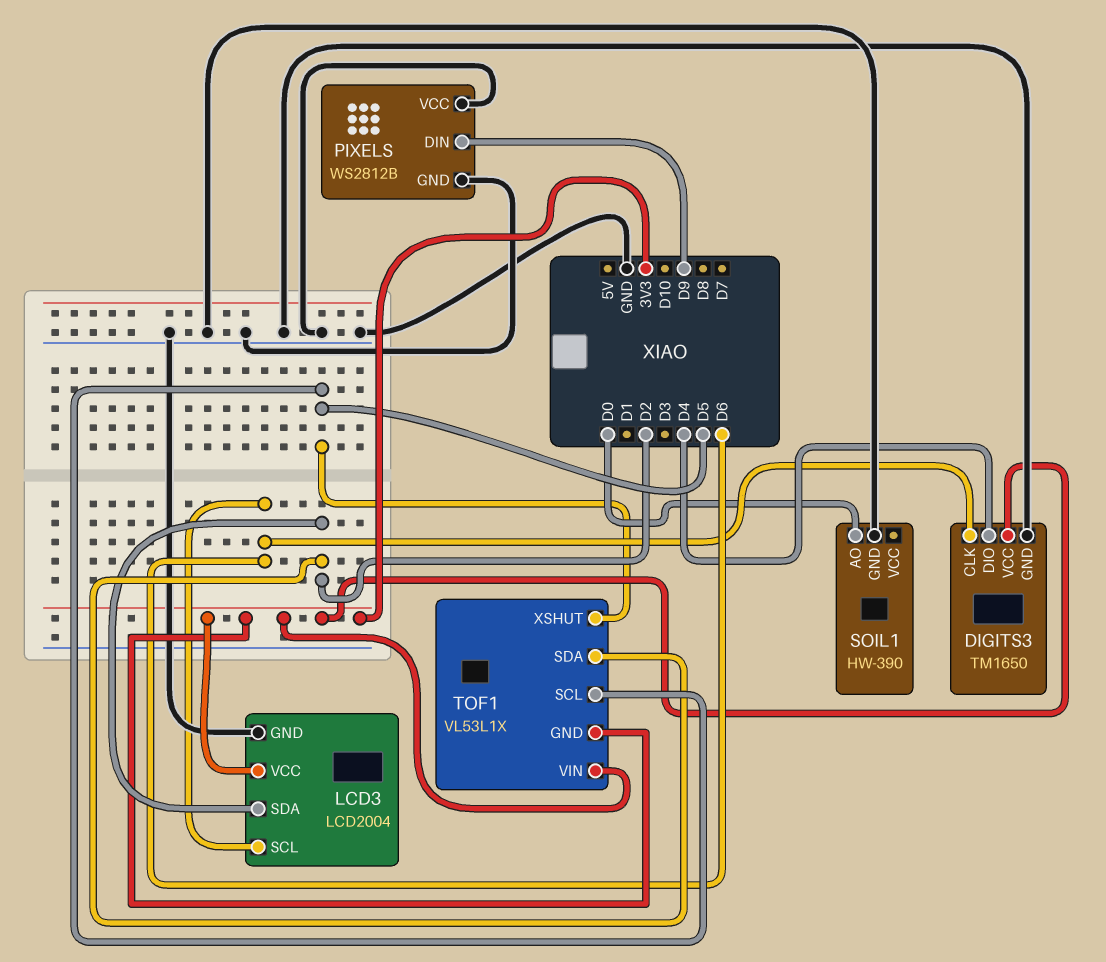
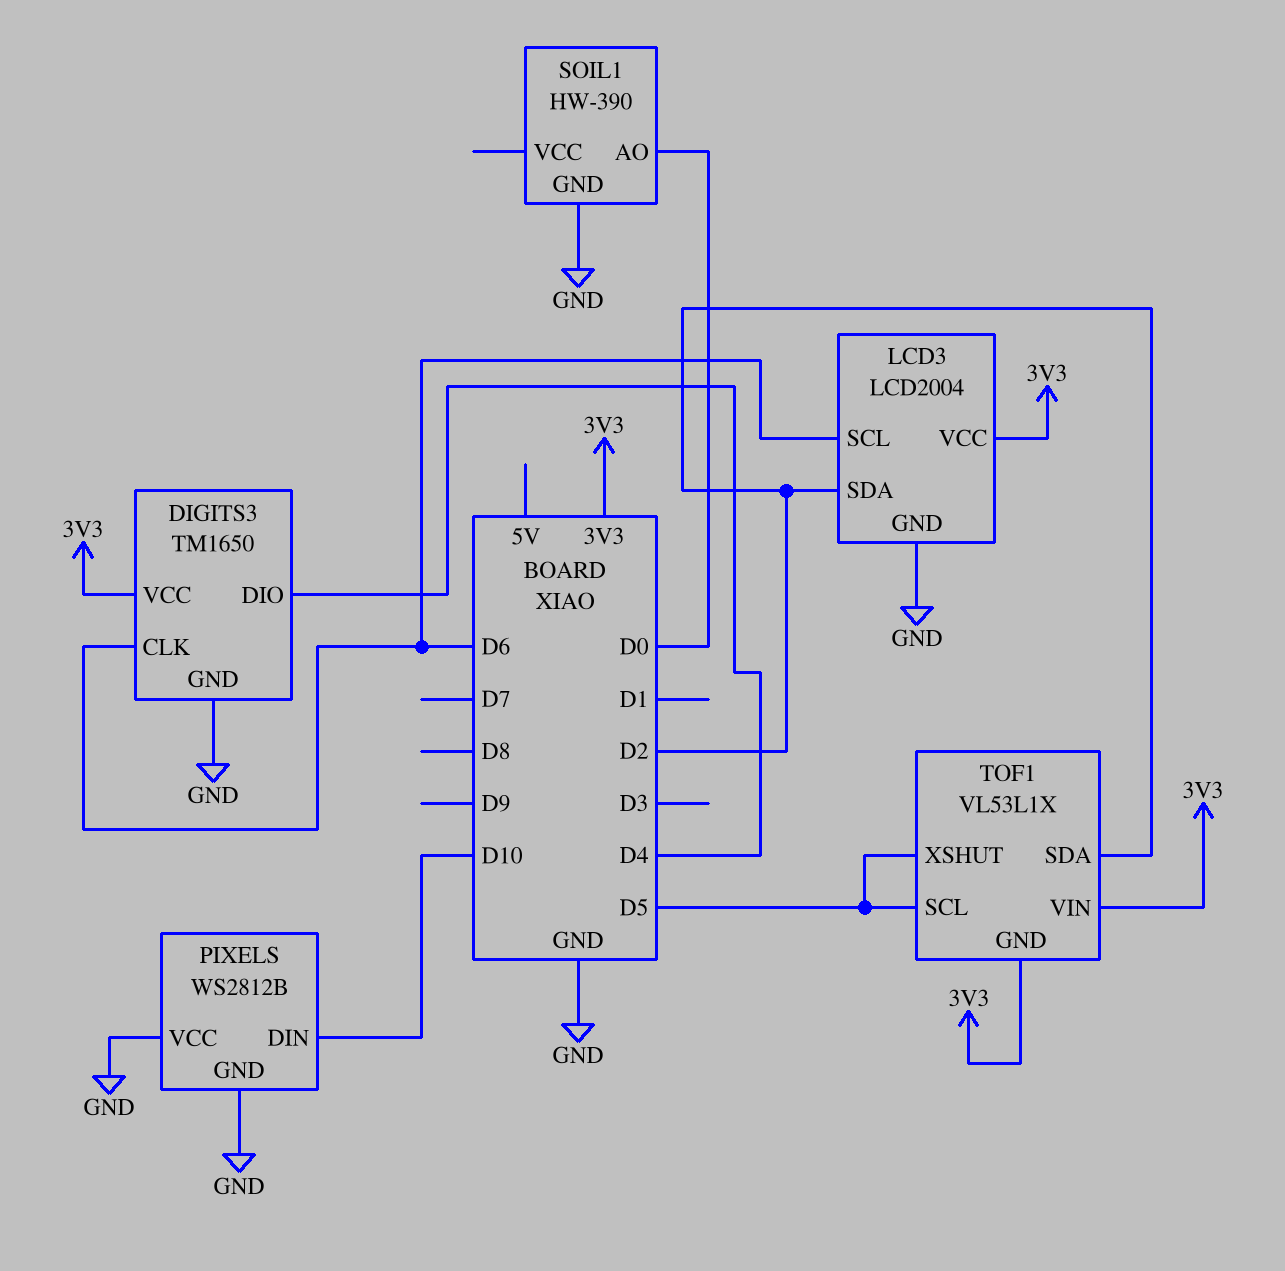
PIXELS pin DIN: D9 -> D10

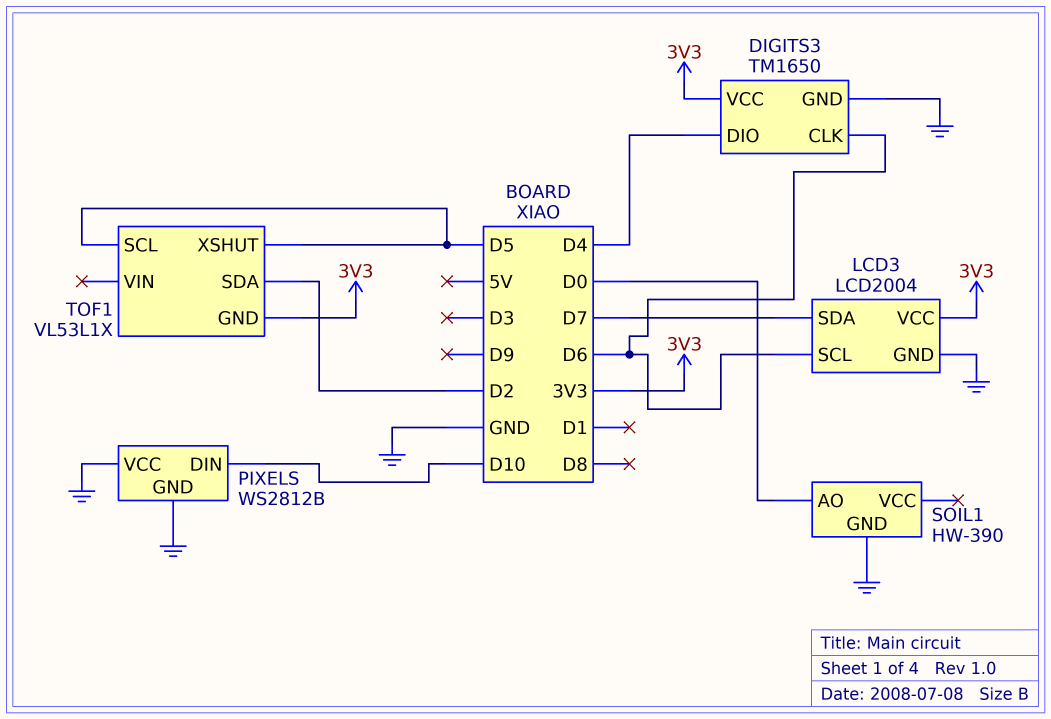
LCD3 pin SDA: D2 -> D7
TOF1 pin VIN: 3V3 -> none

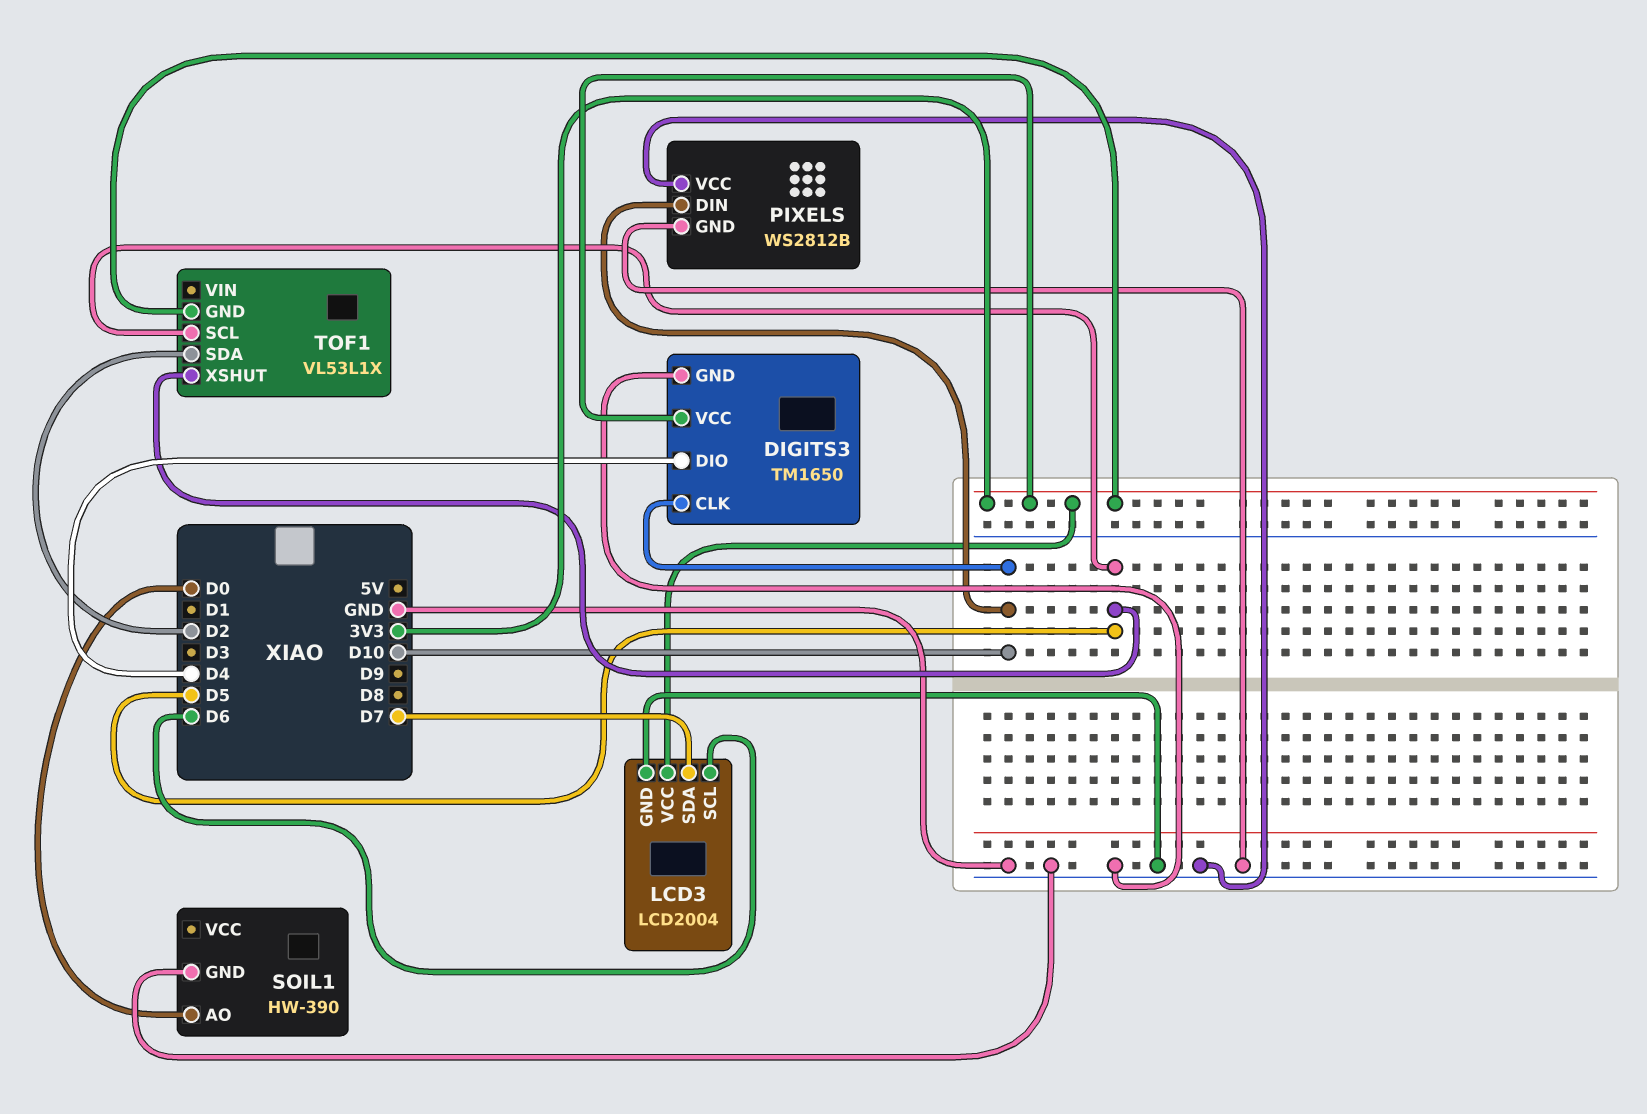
DIGITS3 pin CLK: D6 -> D10

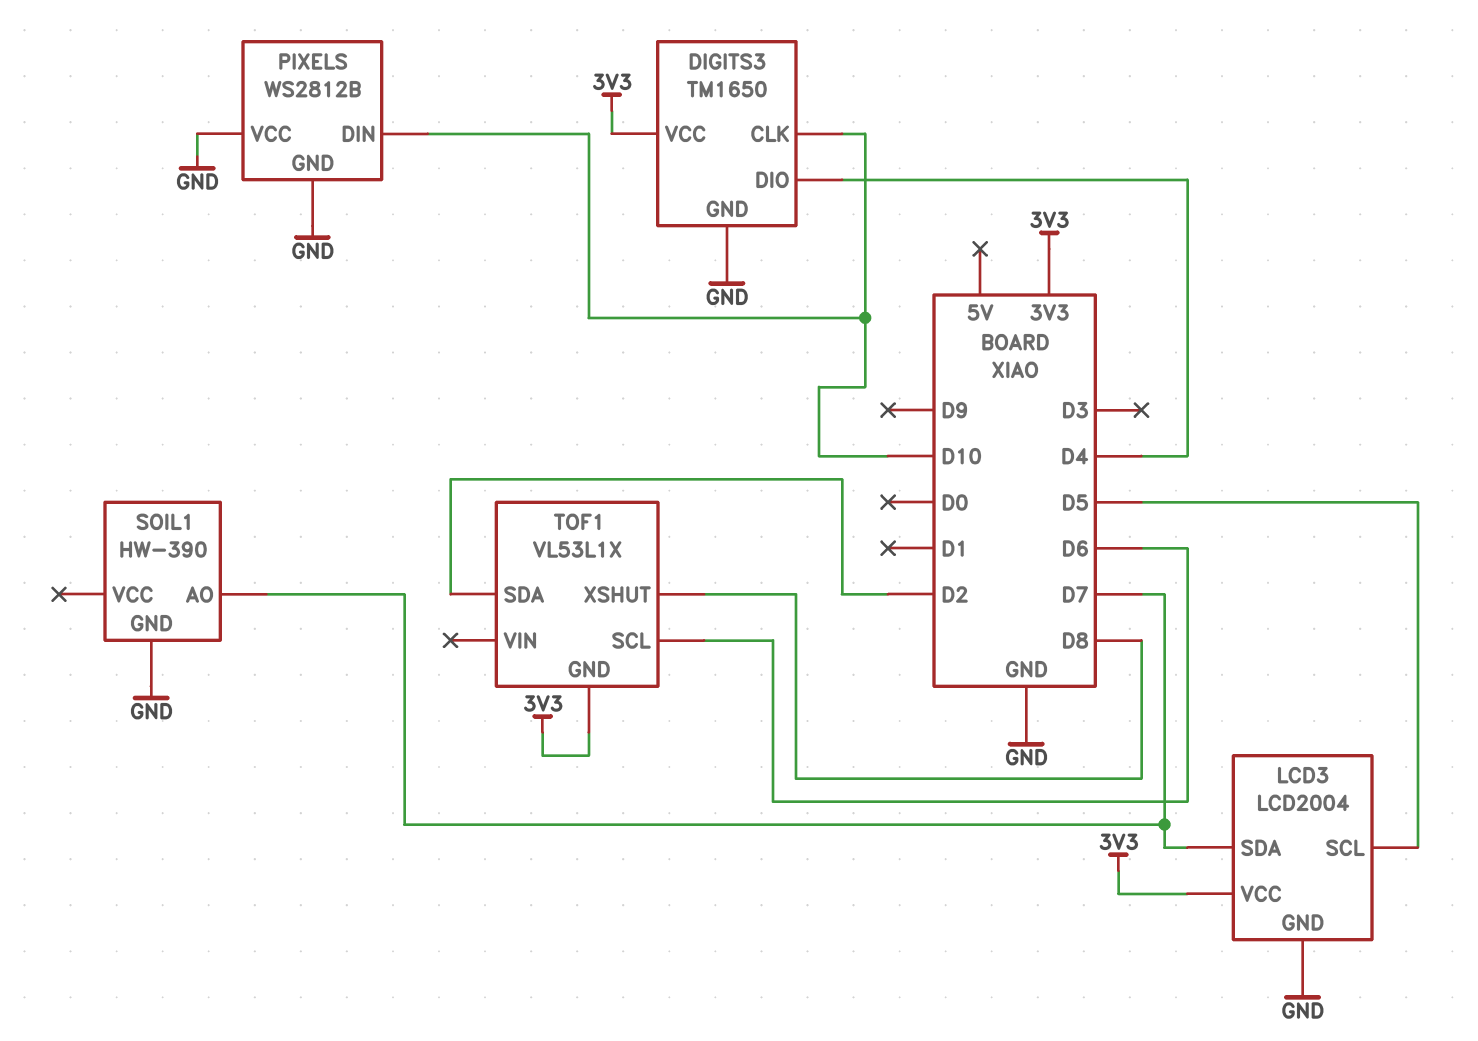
LCD3 pin SCL: D6 -> D5
SOIL1 pin AO: D0 -> D7
TOF1 pin SCL: D5 -> D6
TOF1 pin XSHUT: D5 -> D8

